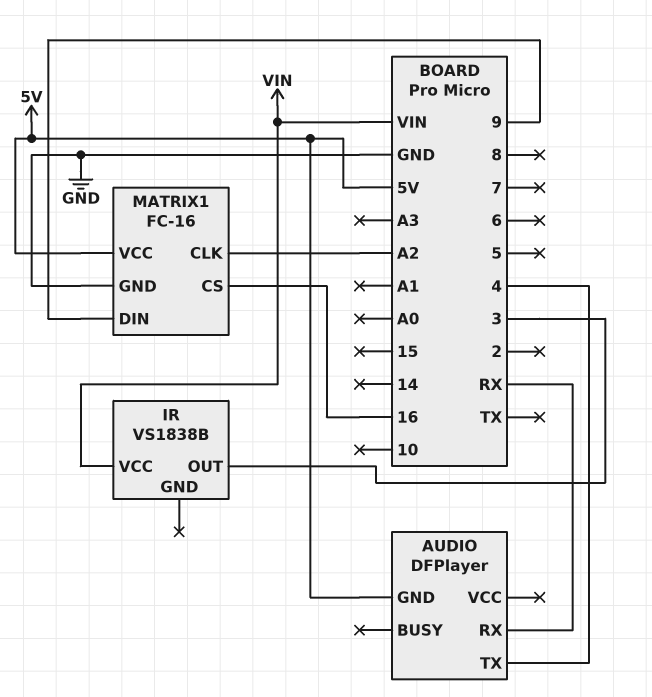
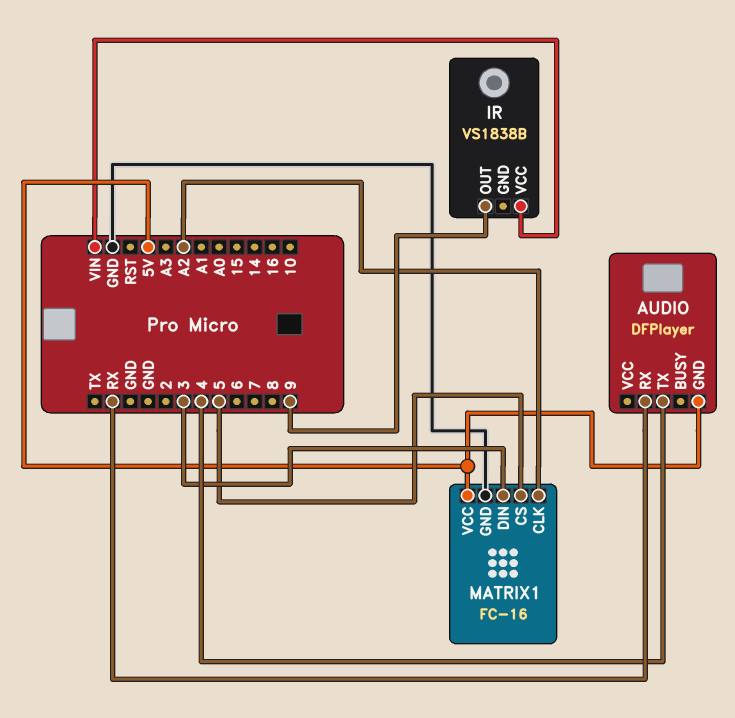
IR pin OUT: 3 -> 9
MATRIX1 pin CS: 16 -> 5
MATRIX1 pin DIN: 9 -> 3

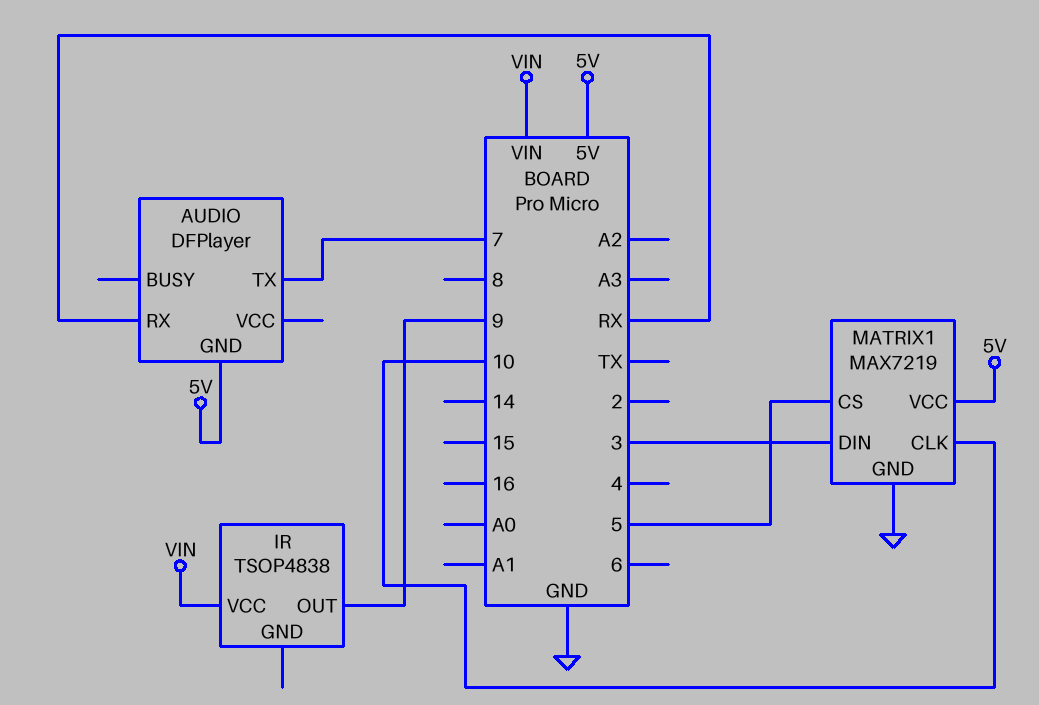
AUDIO pin TX: 4 -> 7
IR: VS1838B -> TSOP4838
MATRIX1: FC-16 -> MAX7219
MATRIX1 pin CLK: A2 -> 10

